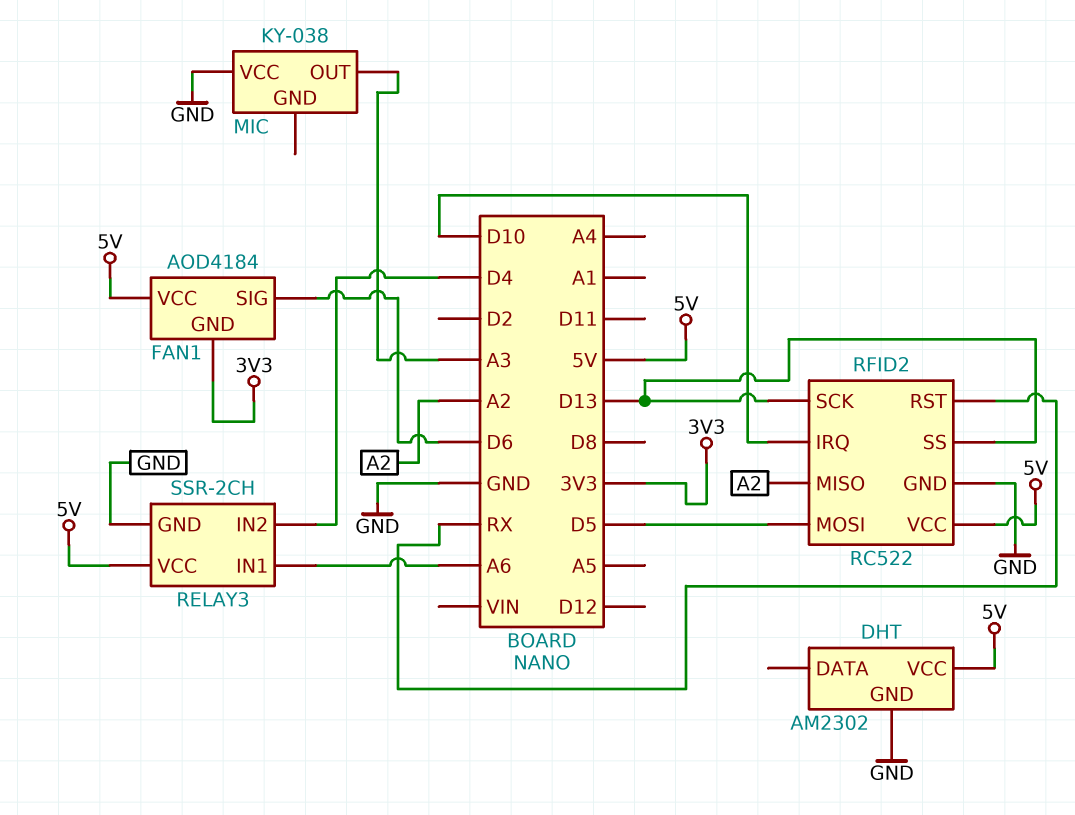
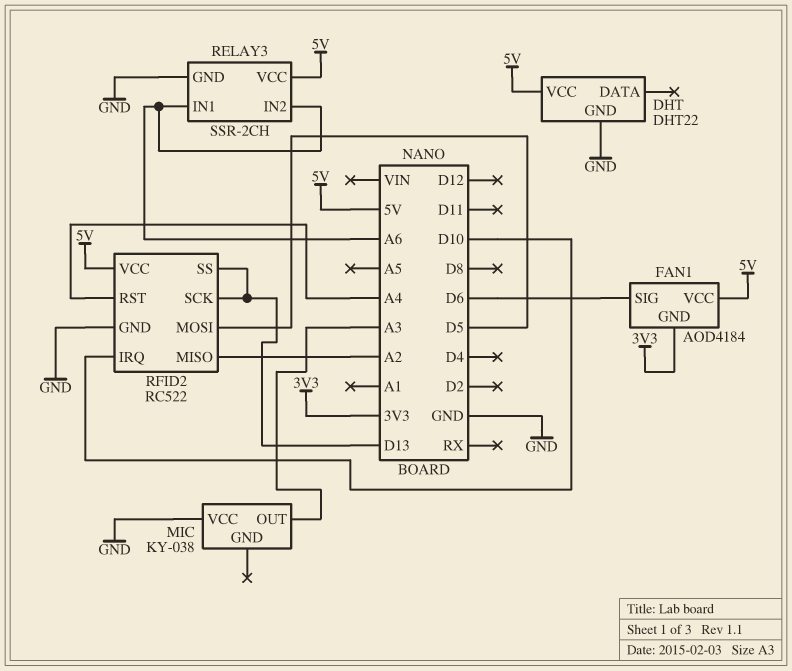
DHT: AM2302 -> DHT22
RELAY3 pin IN2: D4 -> A6
RFID2 pin RST: RX -> A4

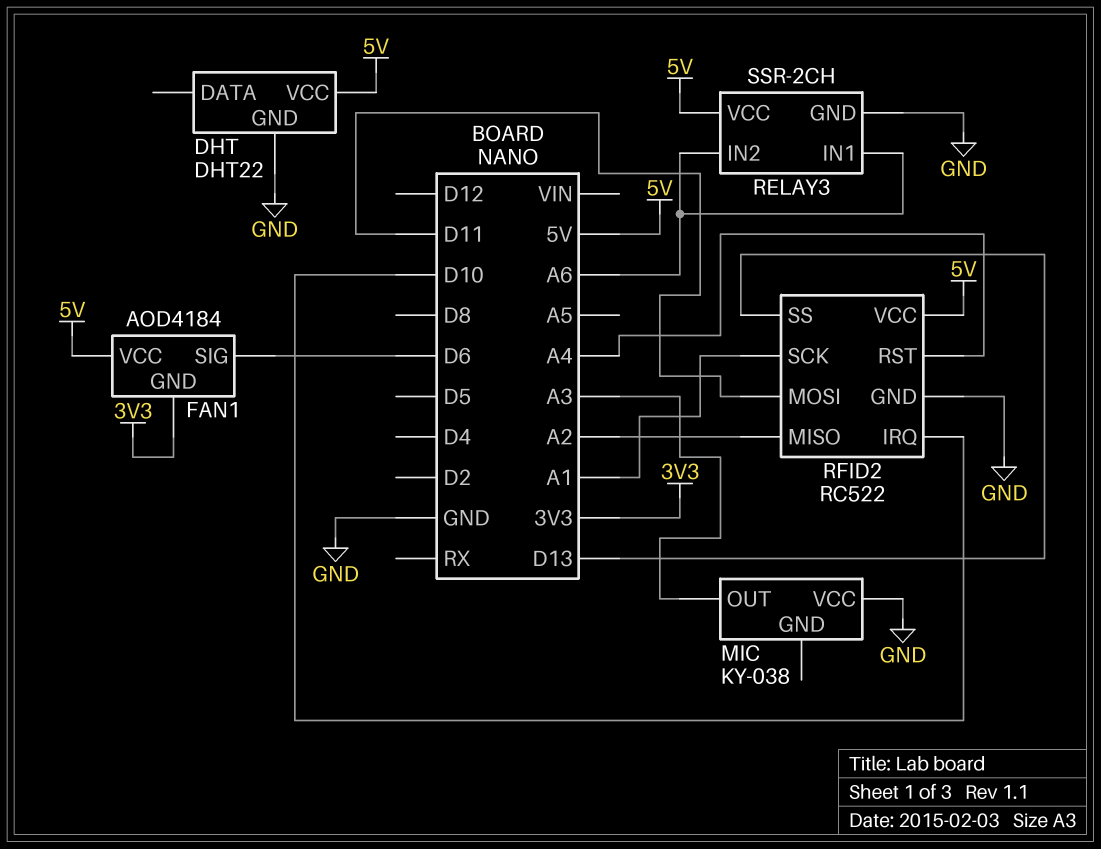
RFID2 pin MOSI: D5 -> D11
RFID2 pin SCK: D13 -> A1

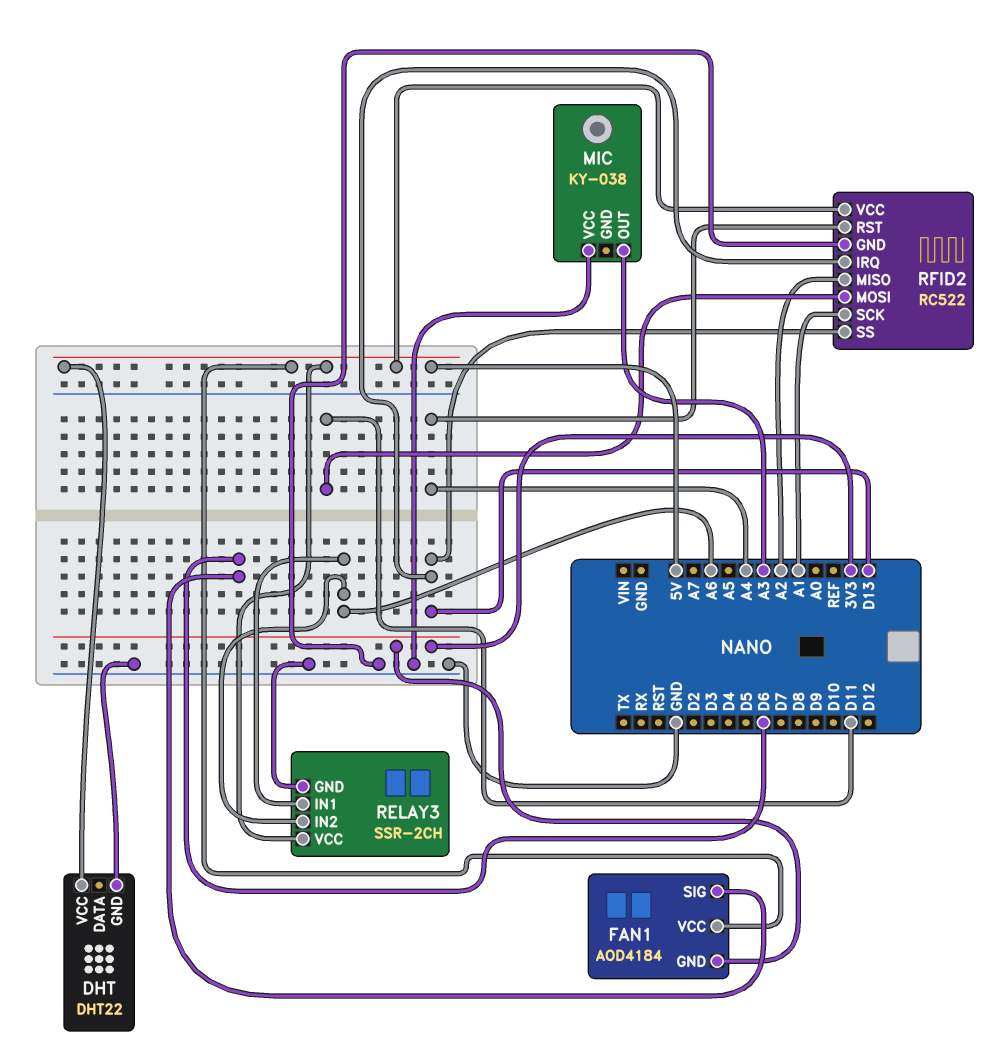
RFID2 pin IRQ: D10 -> D13

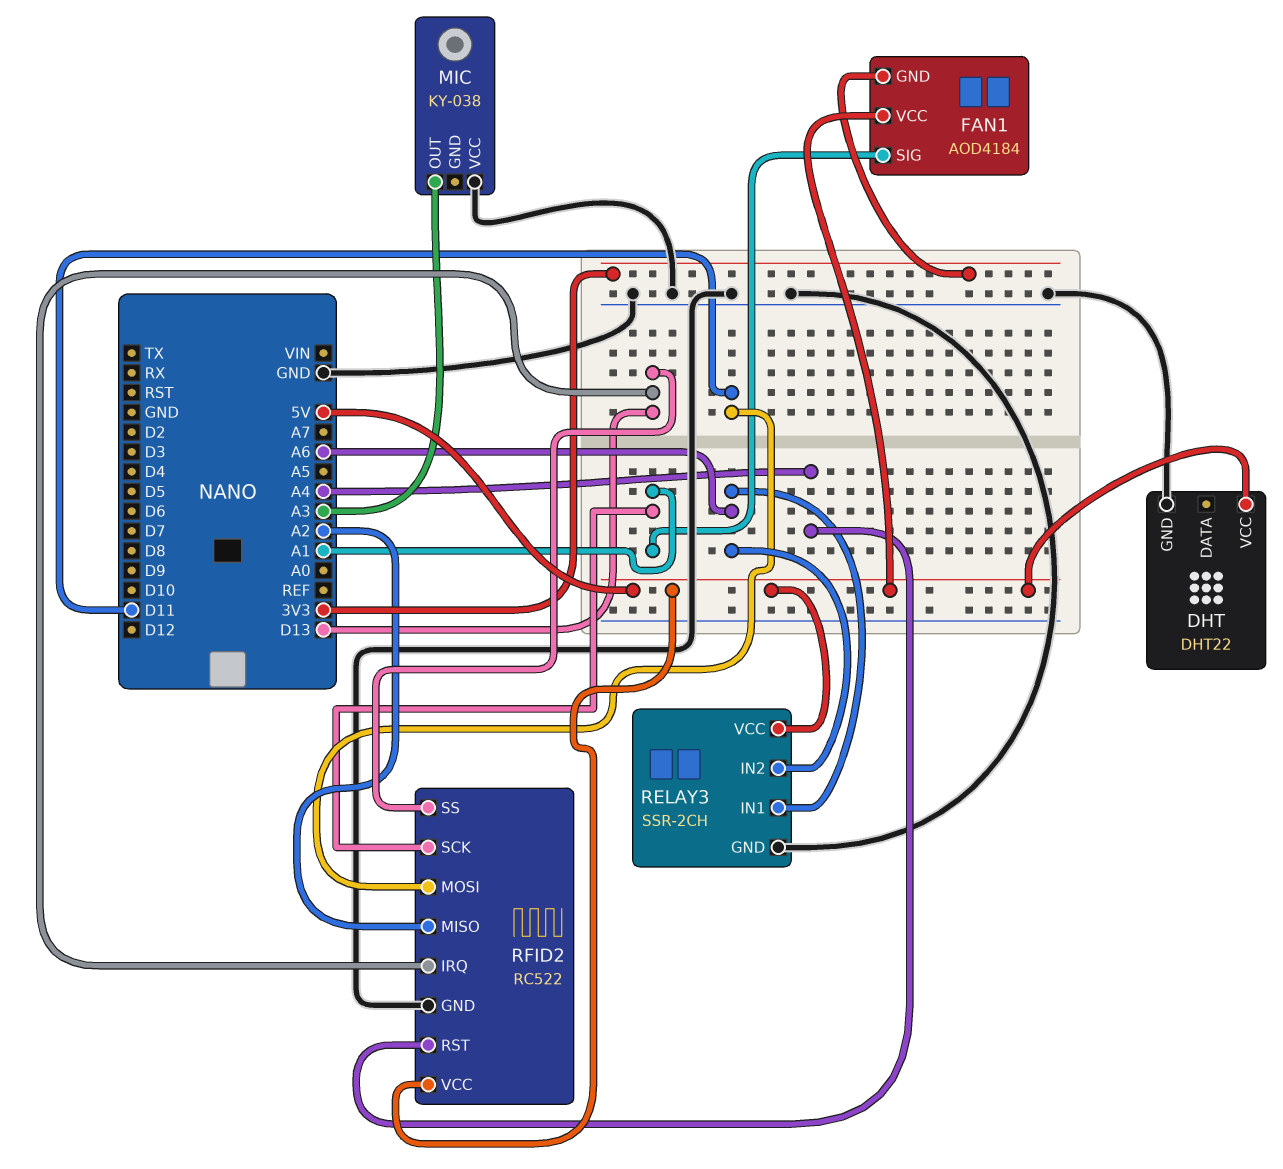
FAN1 pin SIG: D6 -> A1

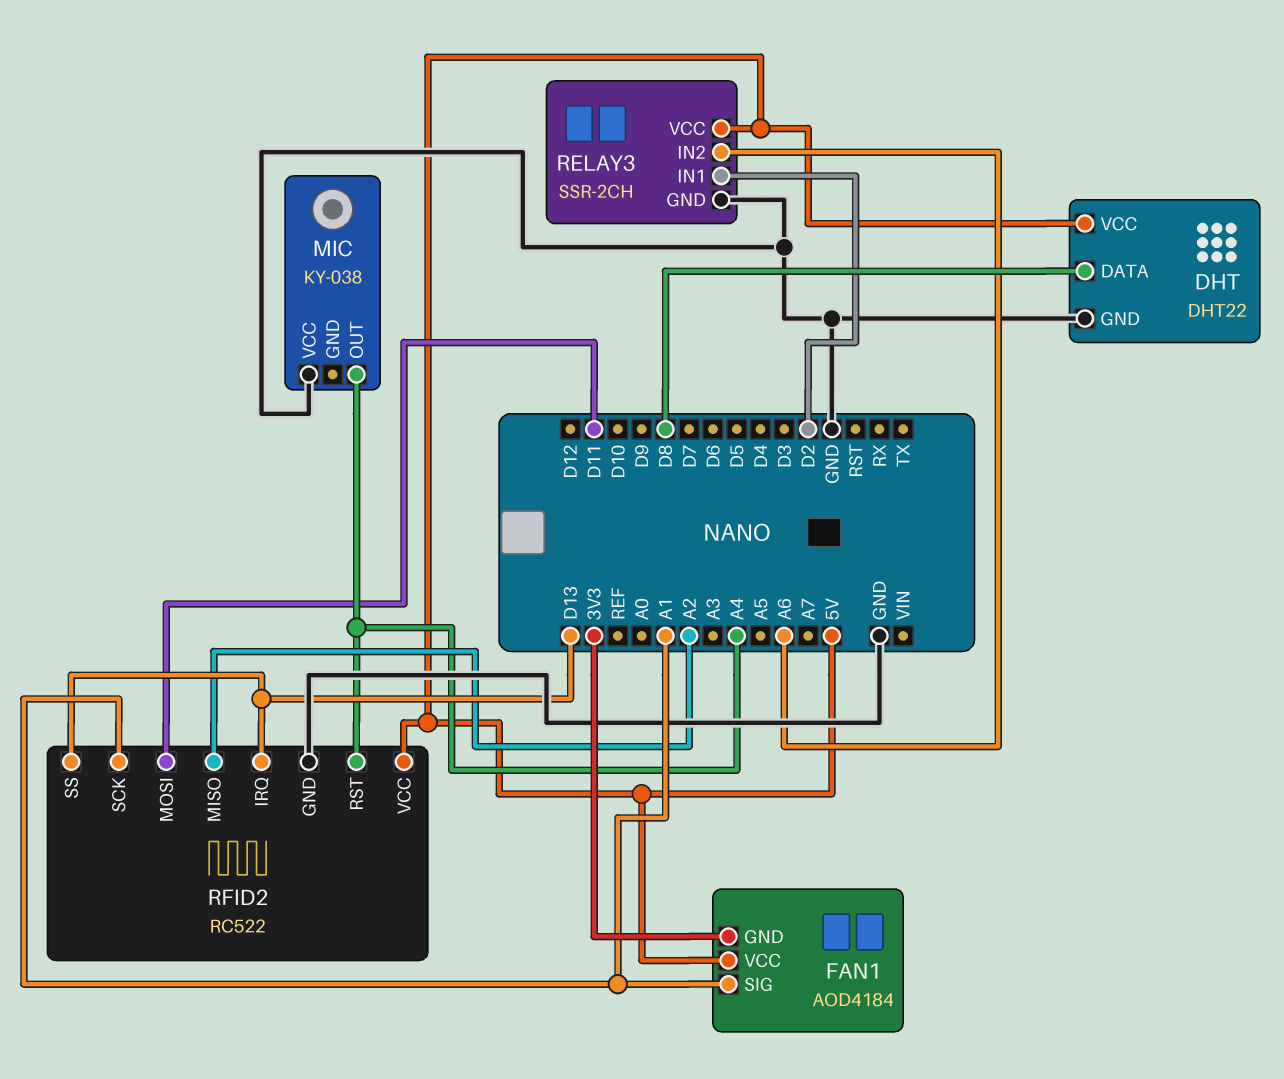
DHT pin DATA: none -> D8
MIC pin OUT: A3 -> A4
RELAY3 pin IN1: A6 -> D2

